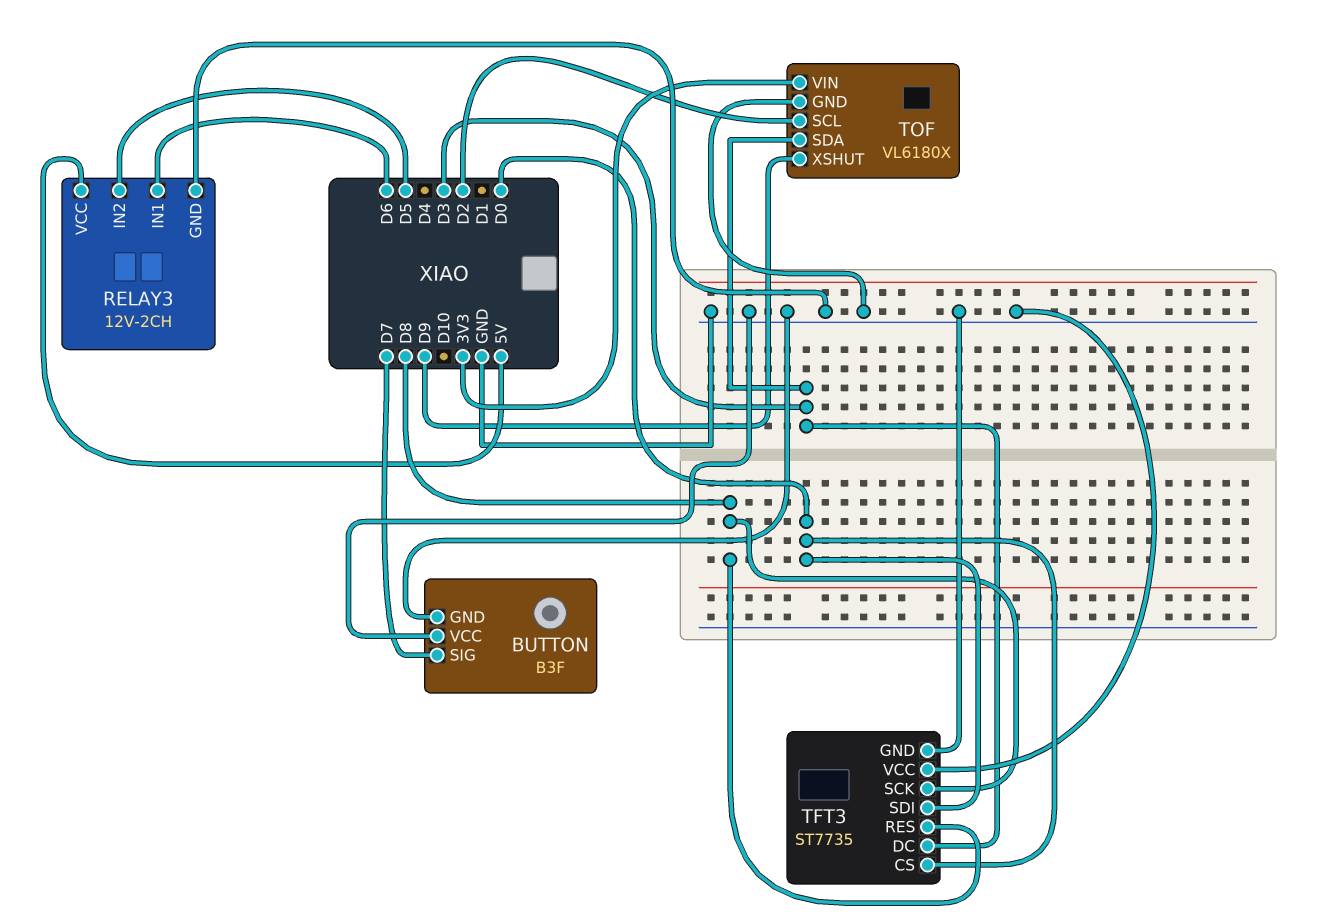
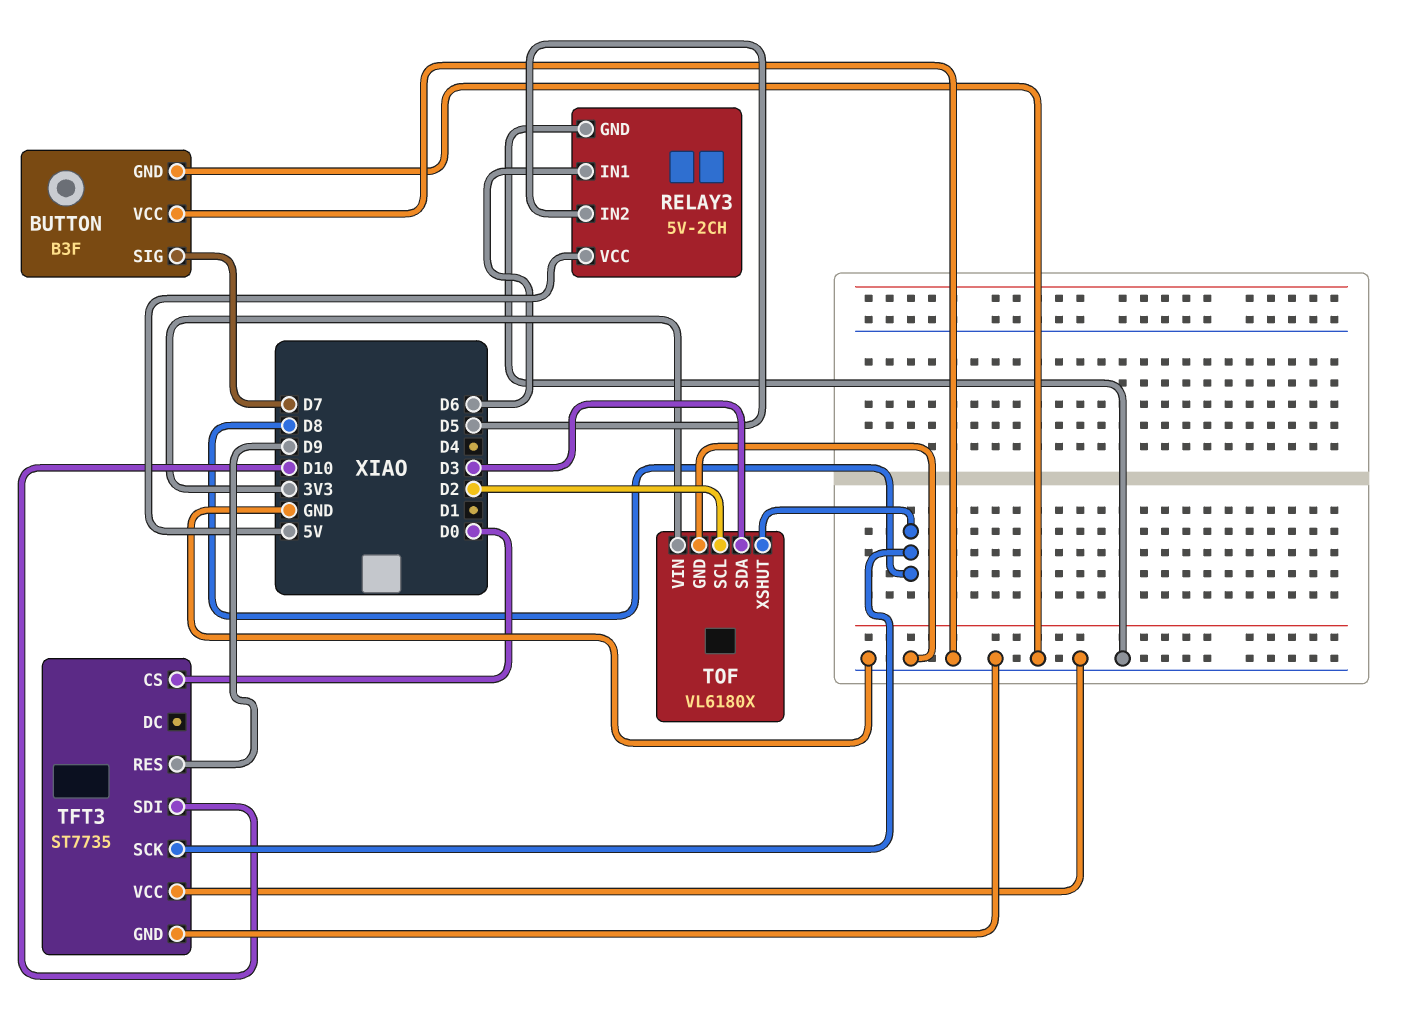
RELAY3: 12V-2CH -> 5V-2CH
TFT3 pin DC: D3 -> none
TFT3 pin RES: D8 -> D9
TFT3 pin SDI: D0 -> D10
TOF pin XSHUT: D9 -> D8

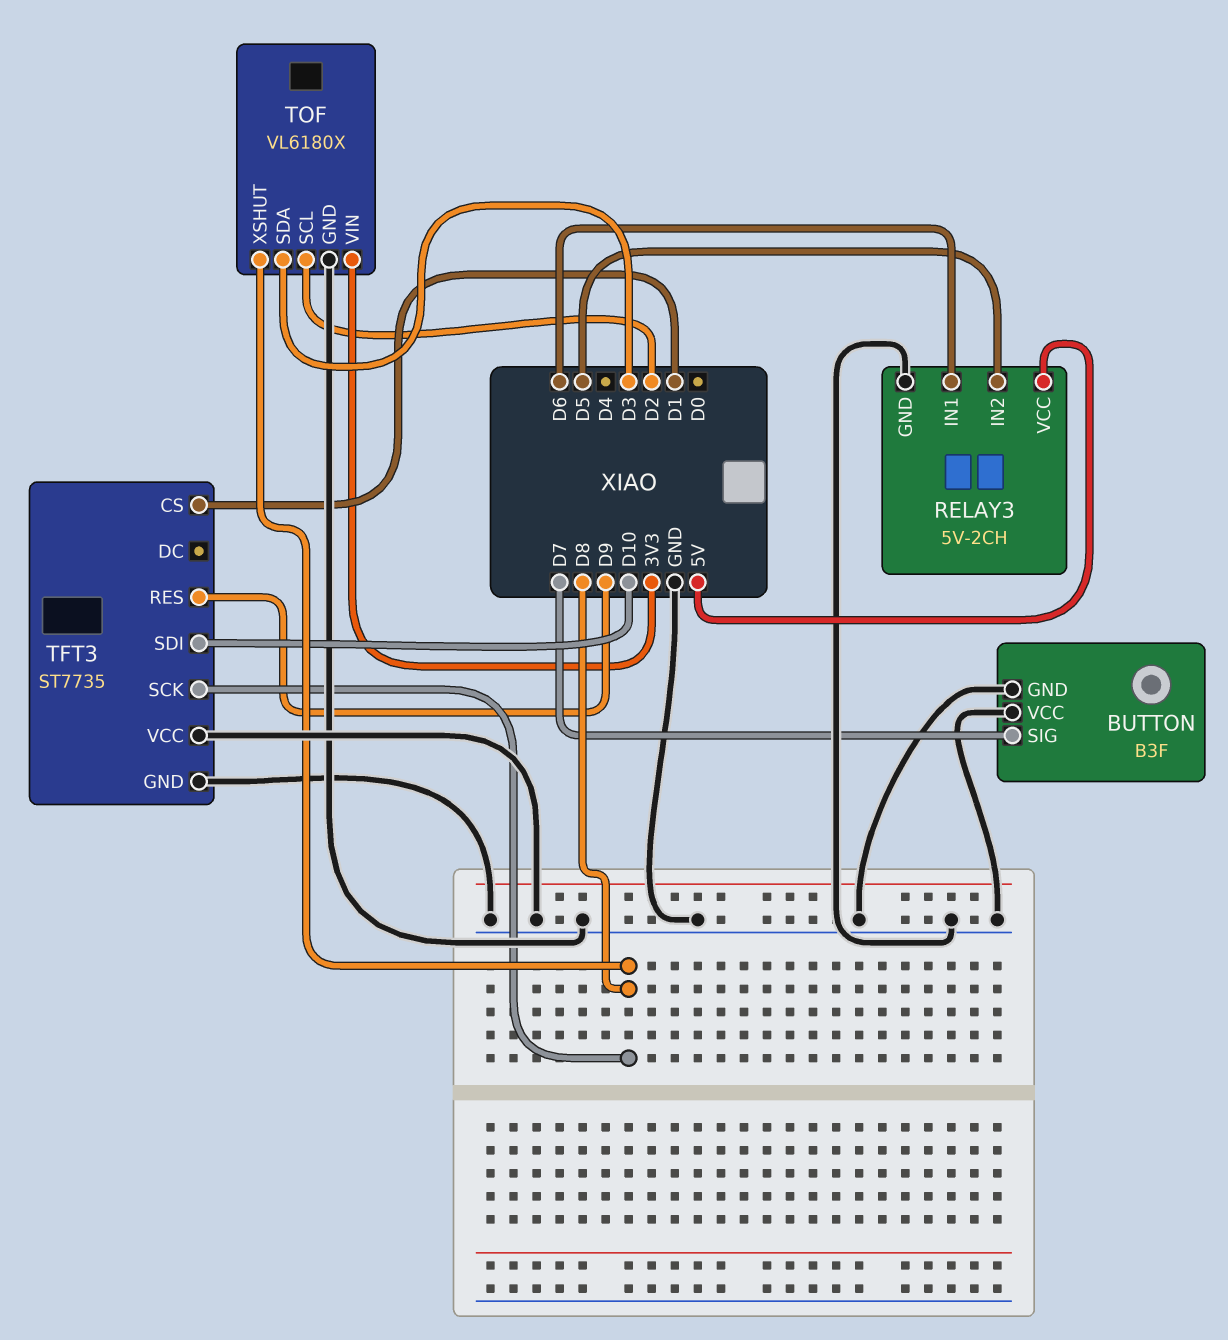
TFT3 pin CS: D0 -> D1

